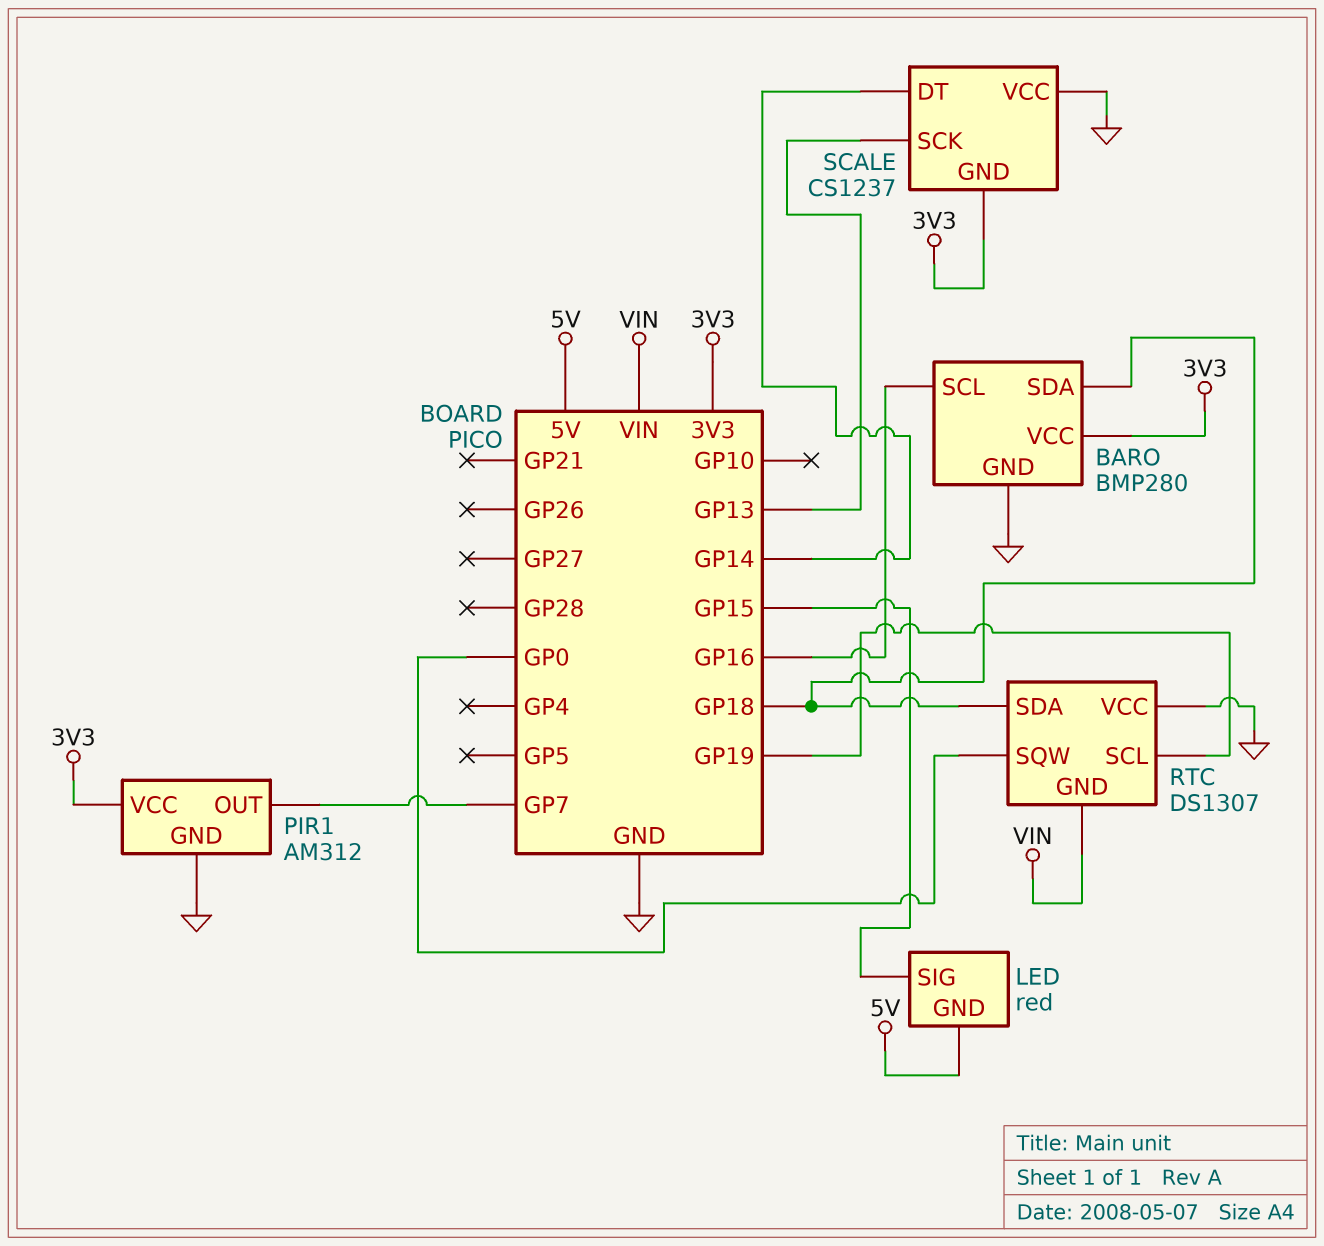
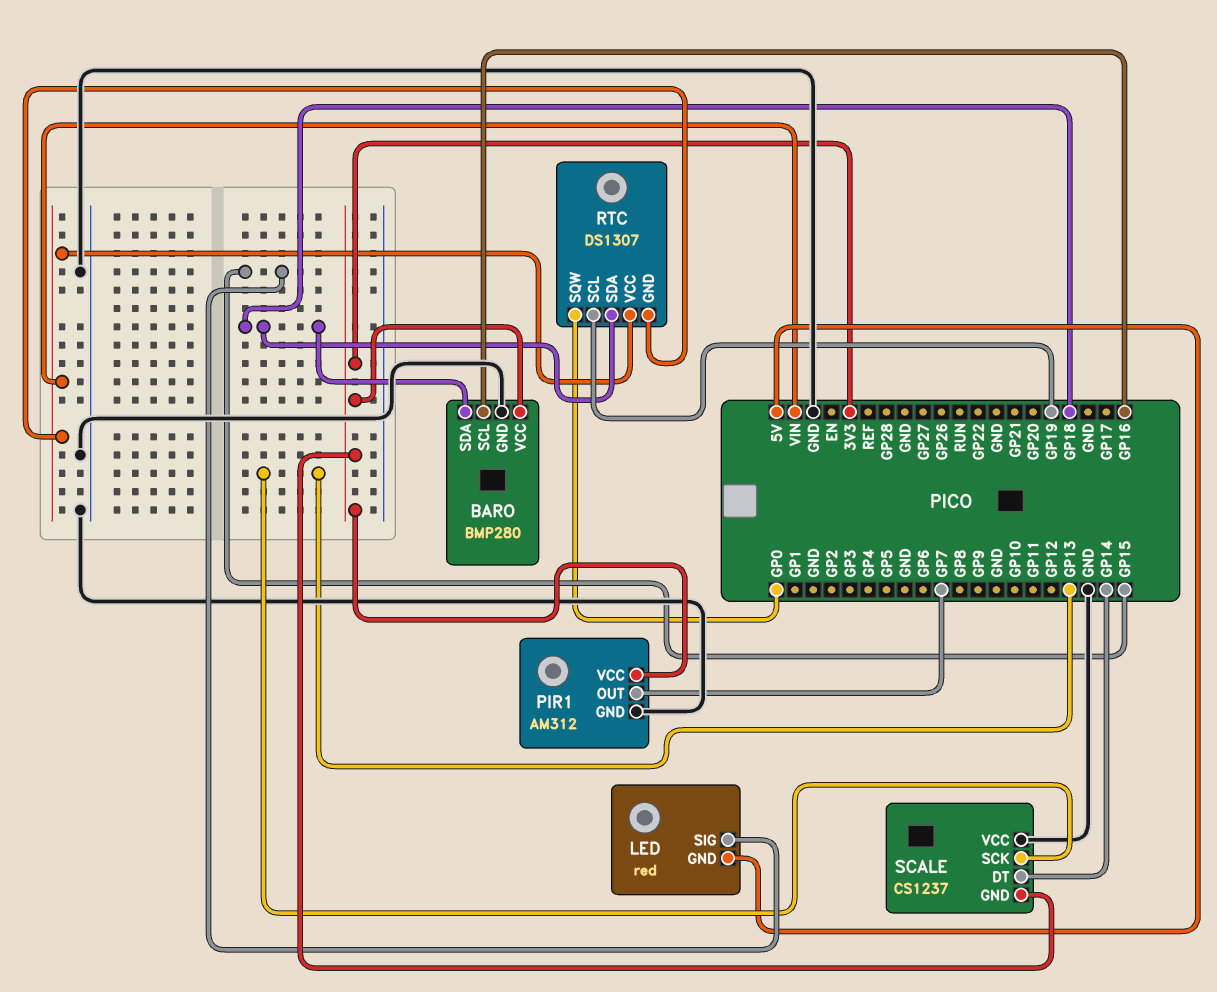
RTC pin VCC: GND -> VIN

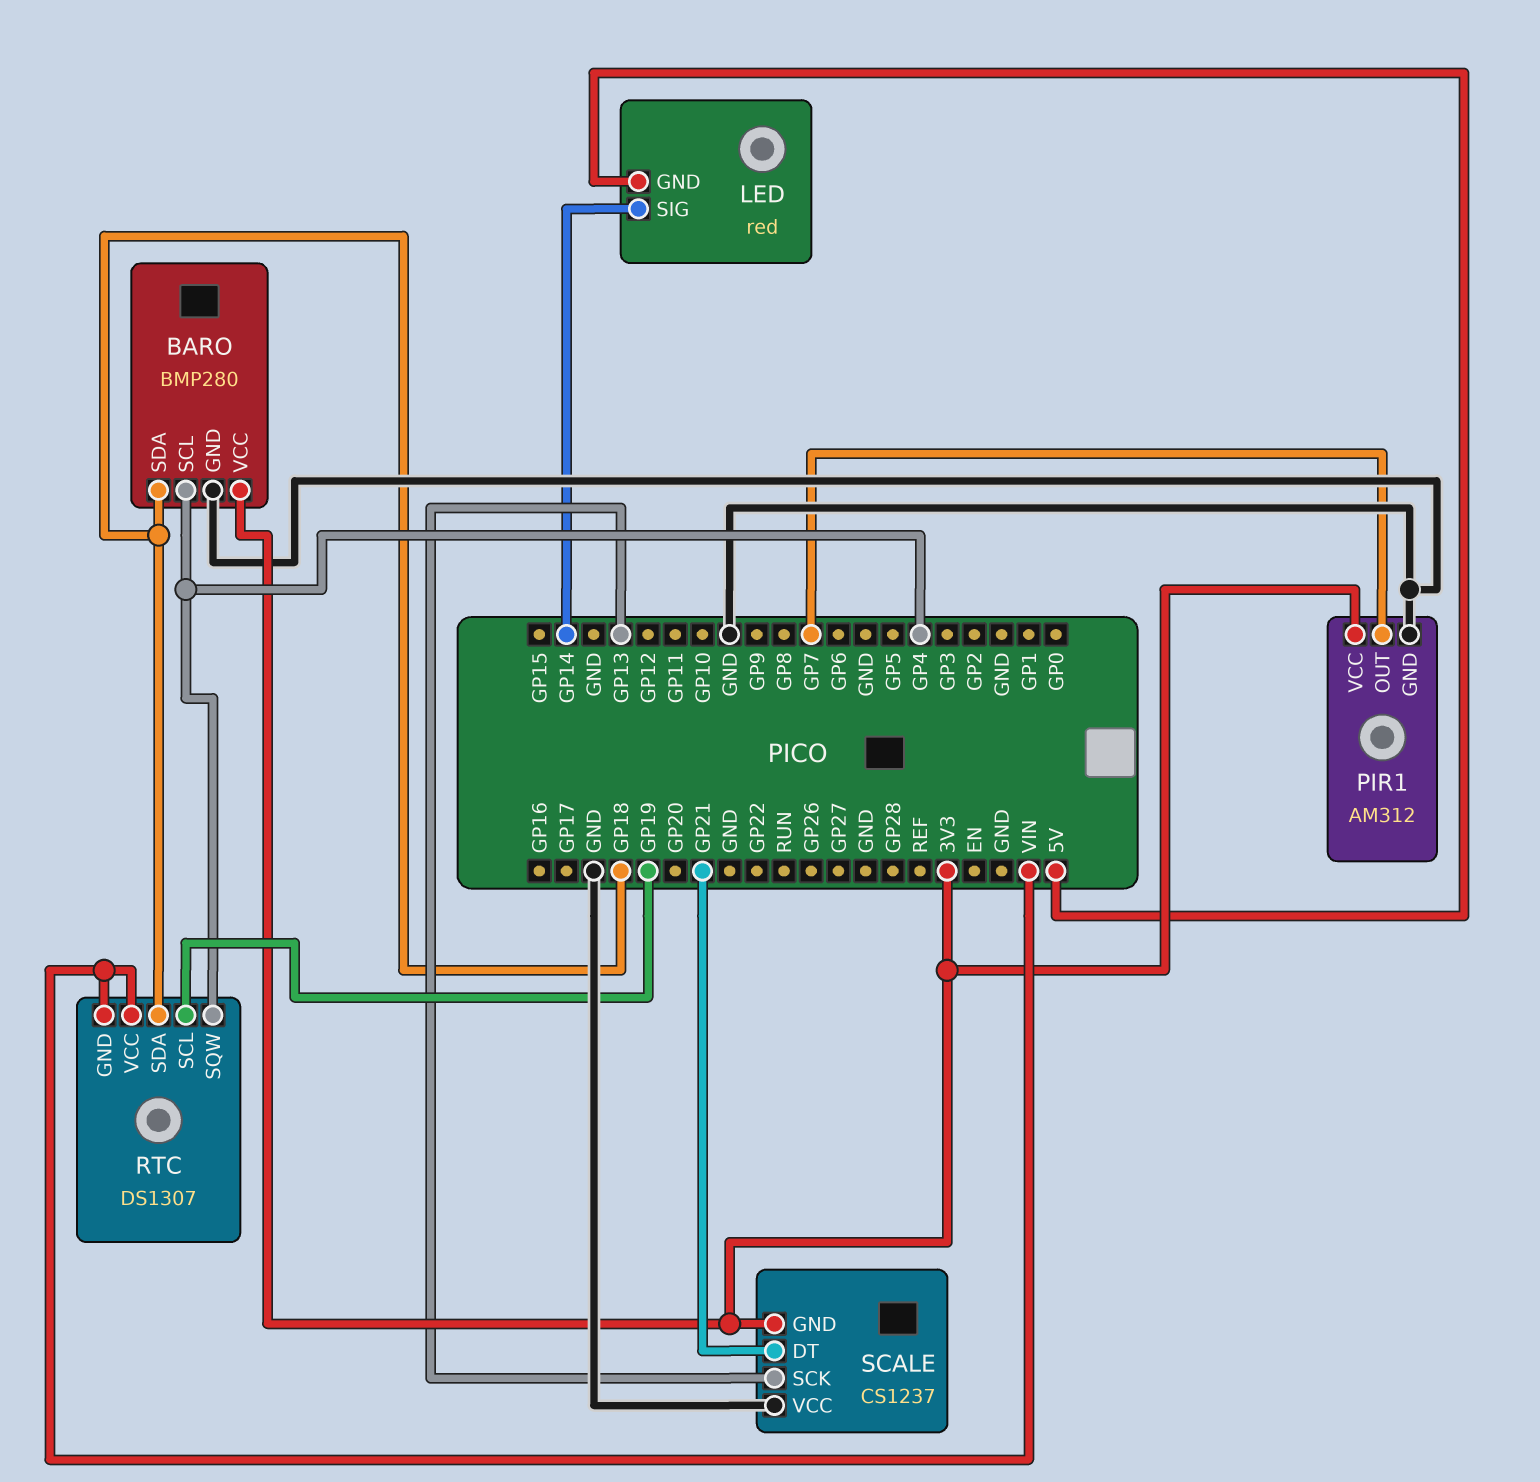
BARO pin SCL: GP16 -> GP4
LED pin SIG: GP15 -> GP14
RTC pin SQW: GP0 -> GP4
SCALE pin DT: GP14 -> GP21

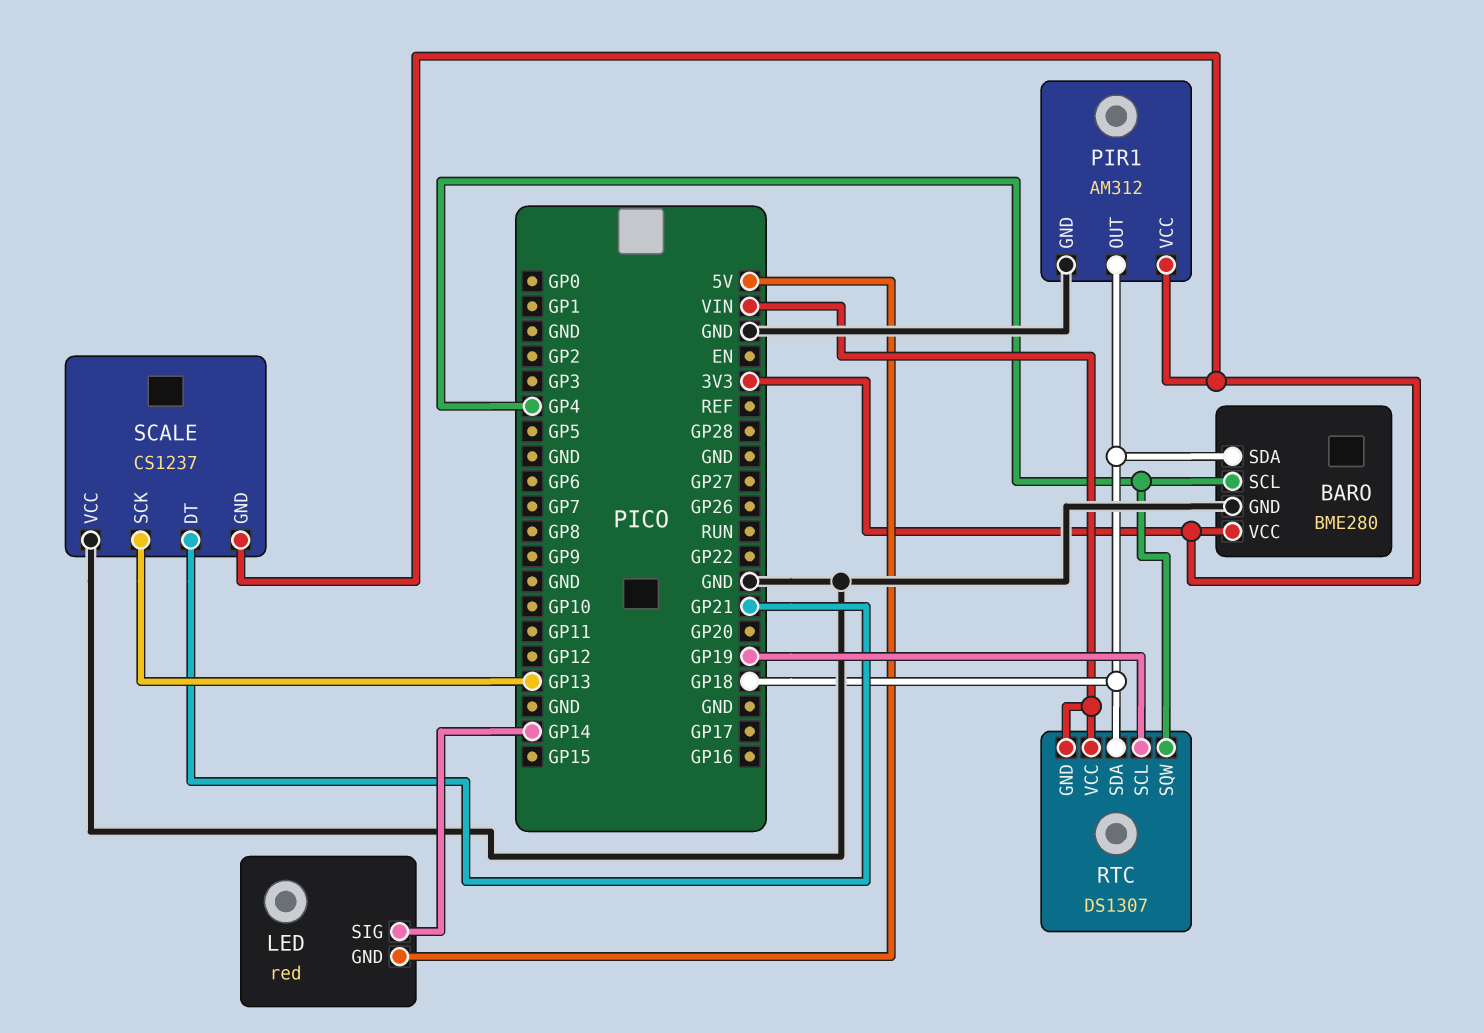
BARO: BMP280 -> BME280
PIR1 pin OUT: GP7 -> GP18

